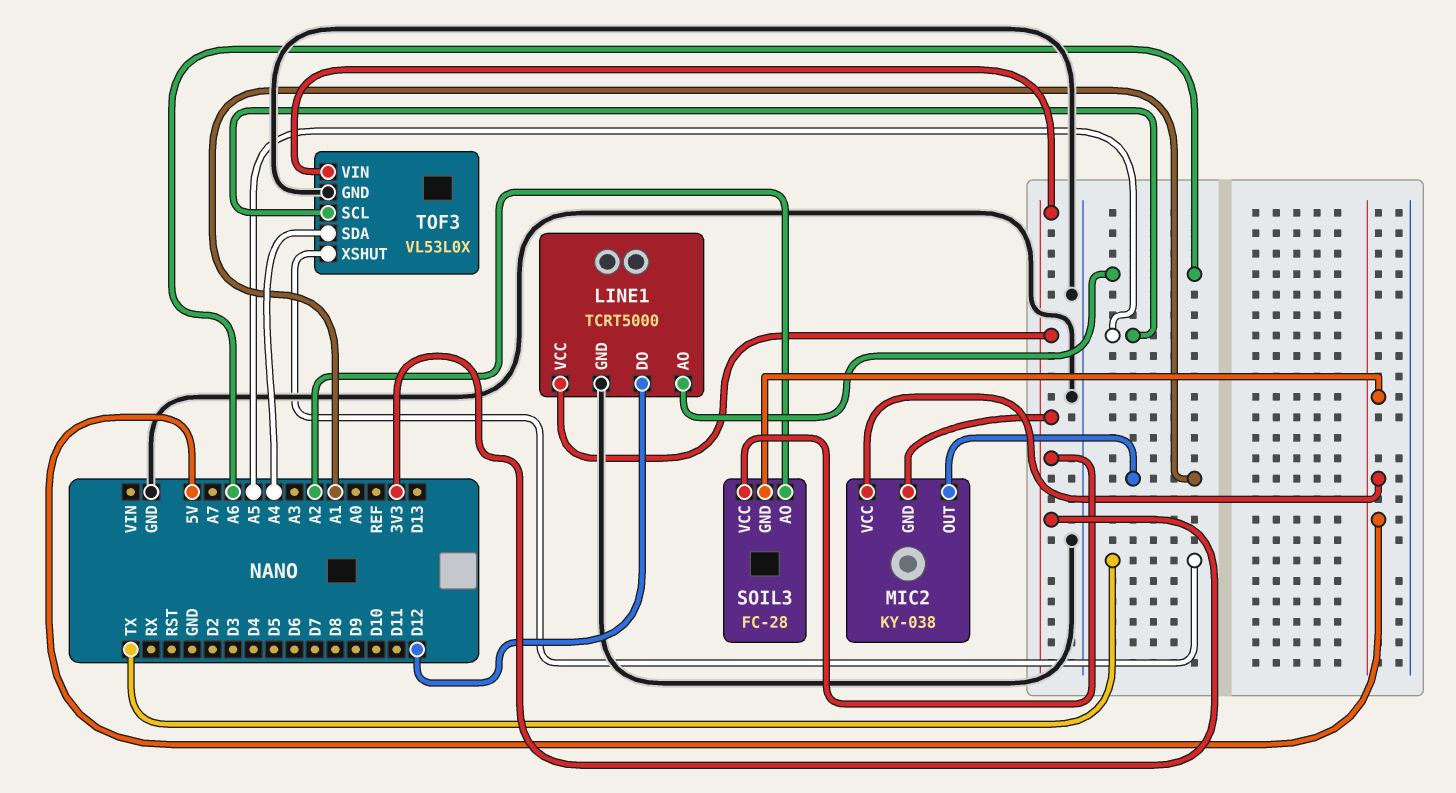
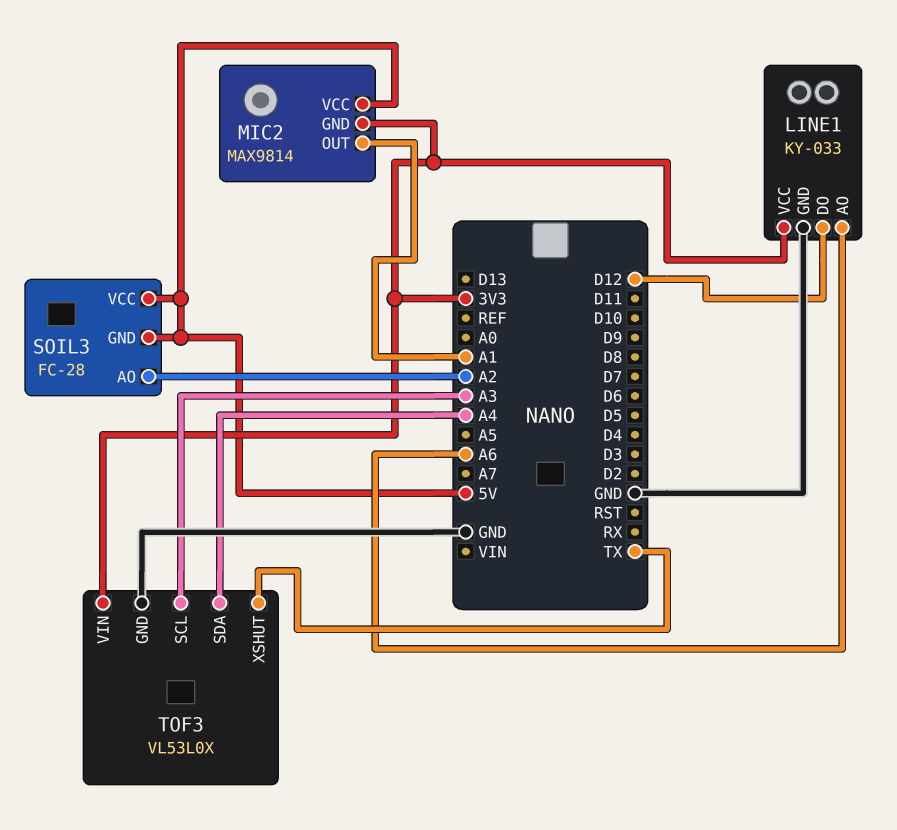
LINE1: TCRT5000 -> KY-033
MIC2: KY-038 -> MAX9814
SOIL3 pin VCC: 3V3 -> 5V
TOF3 pin SCL: A5 -> A3

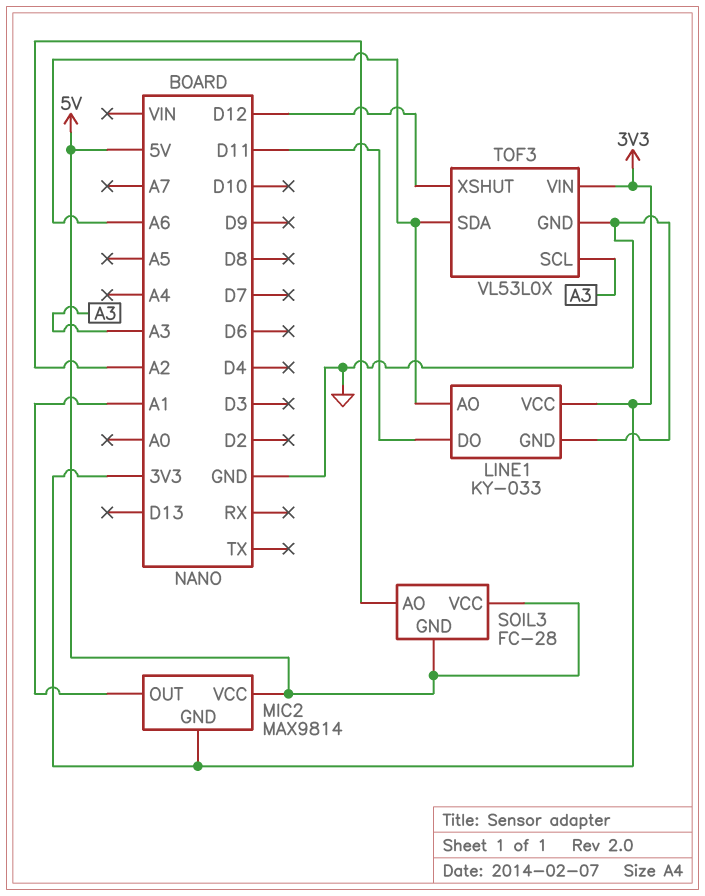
LINE1 pin DO: D12 -> D11
TOF3 pin SDA: A4 -> A6
TOF3 pin XSHUT: TX -> D12

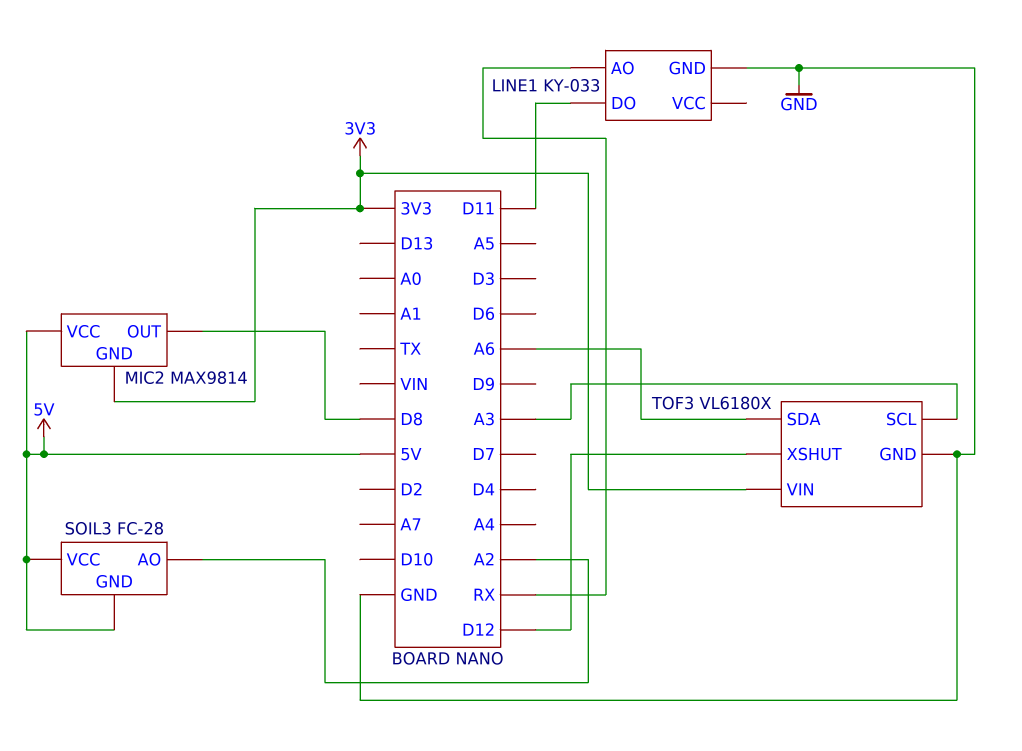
LINE1 pin AO: A6 -> RX
LINE1 pin VCC: 3V3 -> none
MIC2 pin OUT: A1 -> D8
TOF3: VL53L0X -> VL6180X

